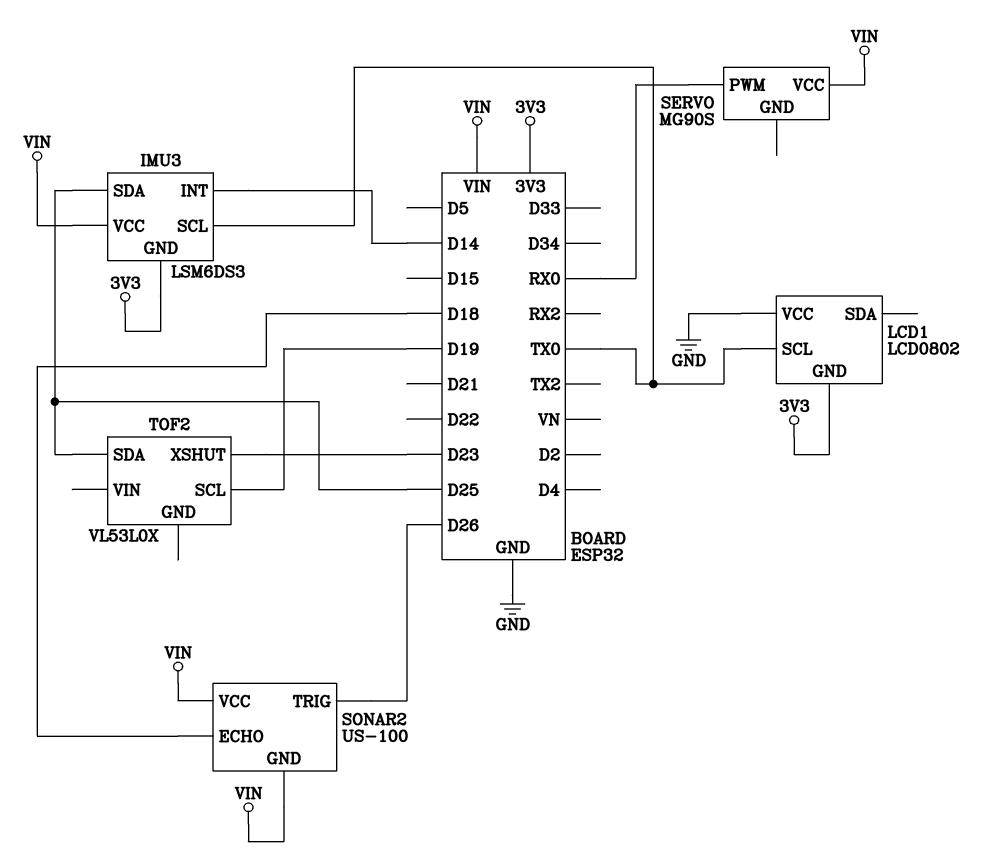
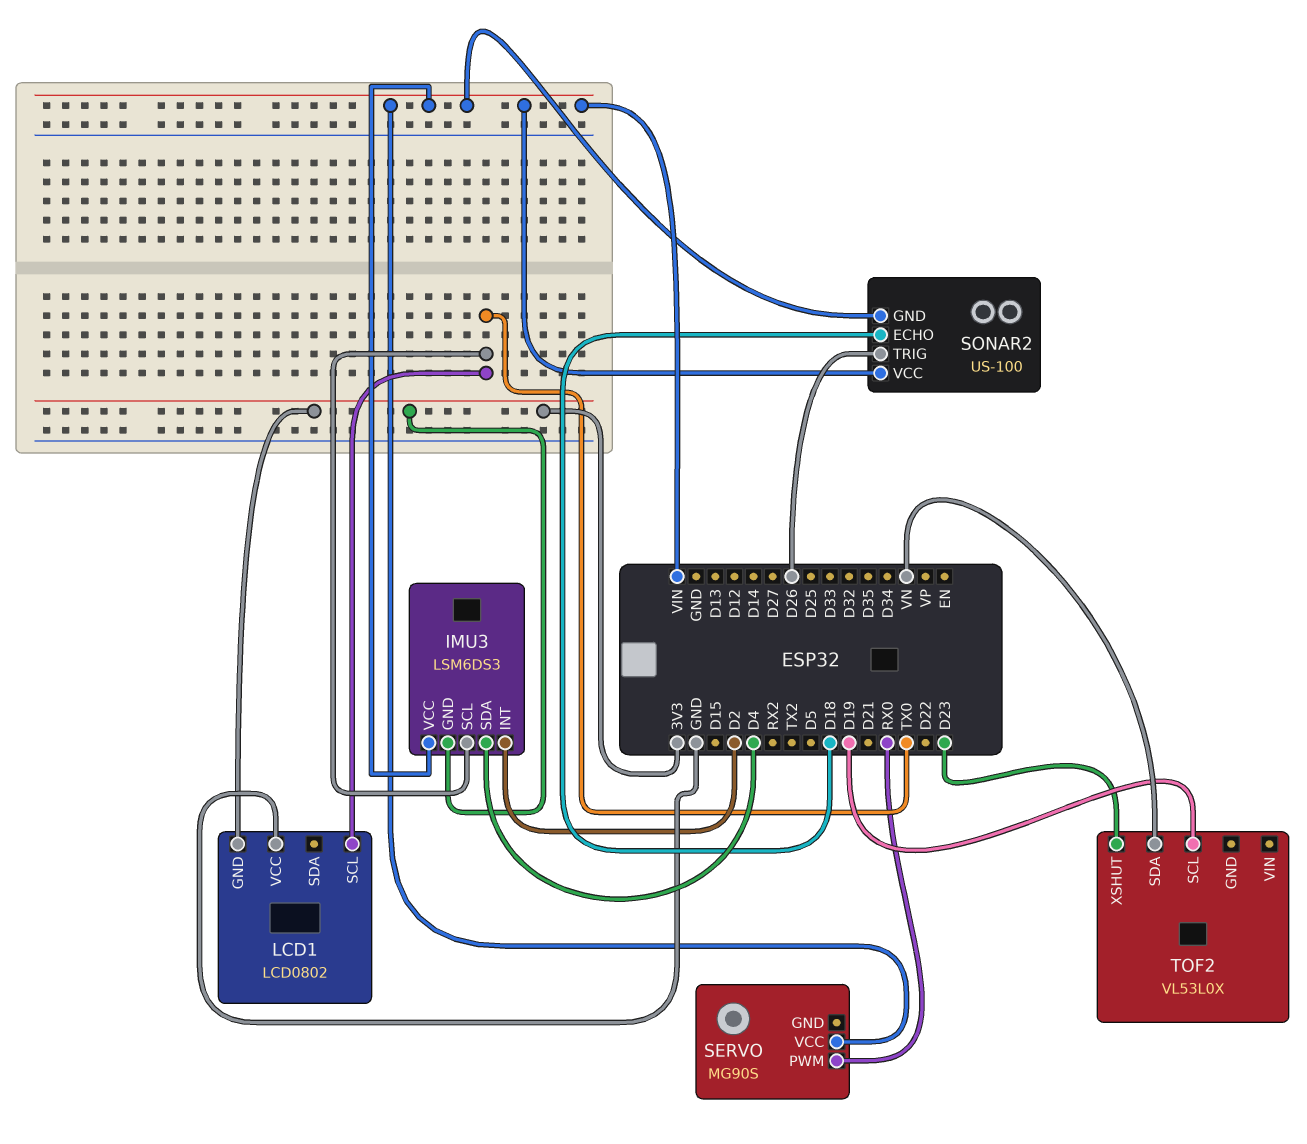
IMU3 pin INT: D14 -> D2
IMU3 pin SDA: D25 -> D4
TOF2 pin SDA: D25 -> VN

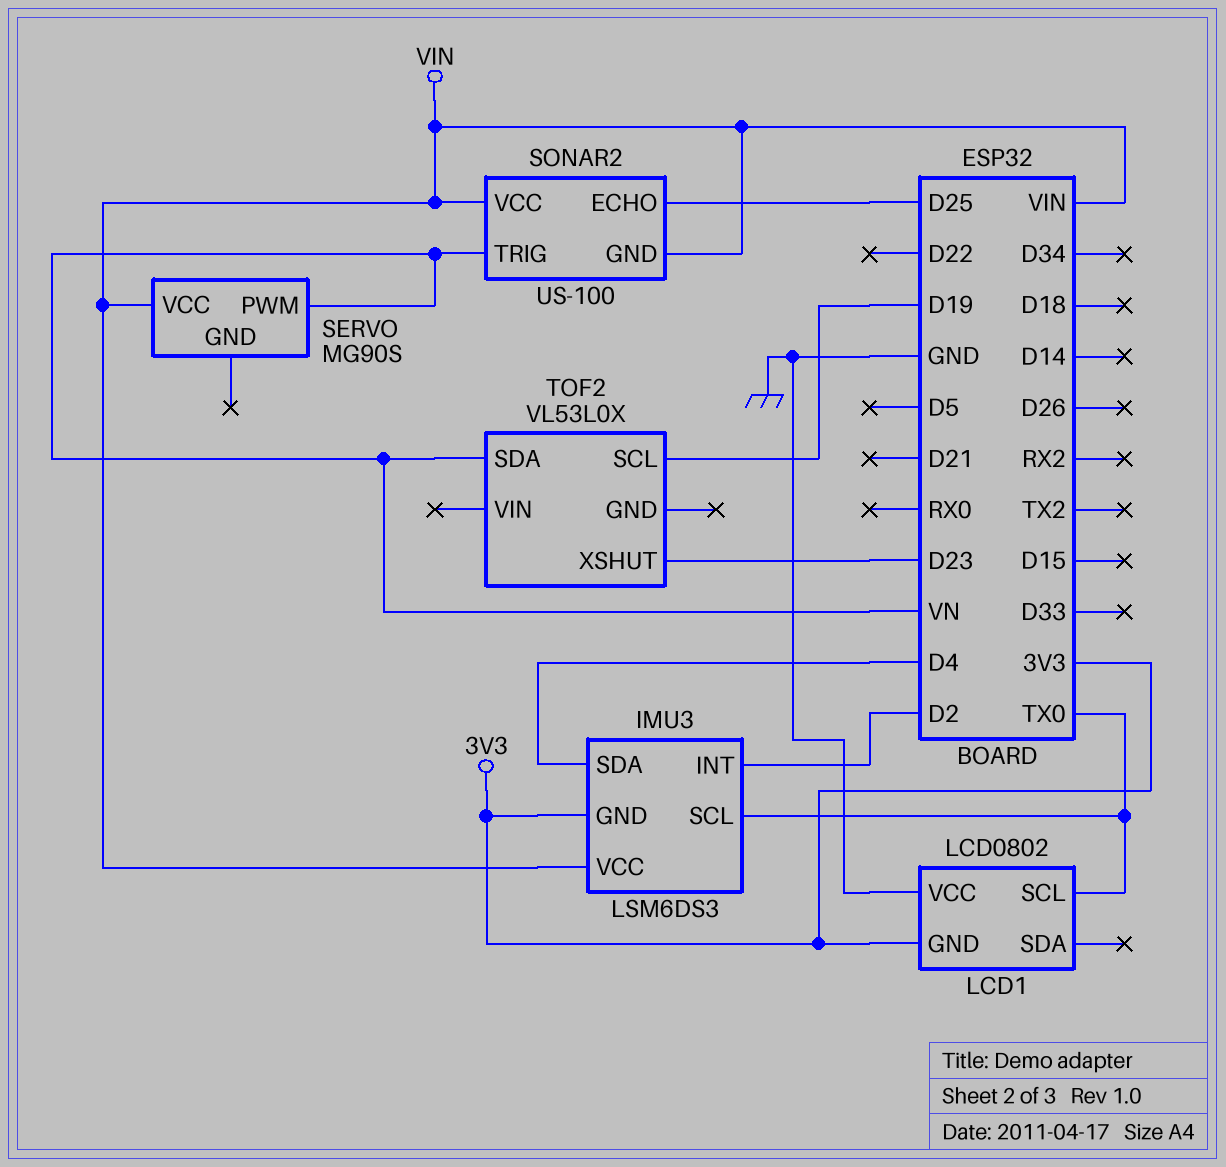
SERVO pin PWM: RX0 -> VN
SONAR2 pin ECHO: D18 -> D25
SONAR2 pin TRIG: D26 -> VN

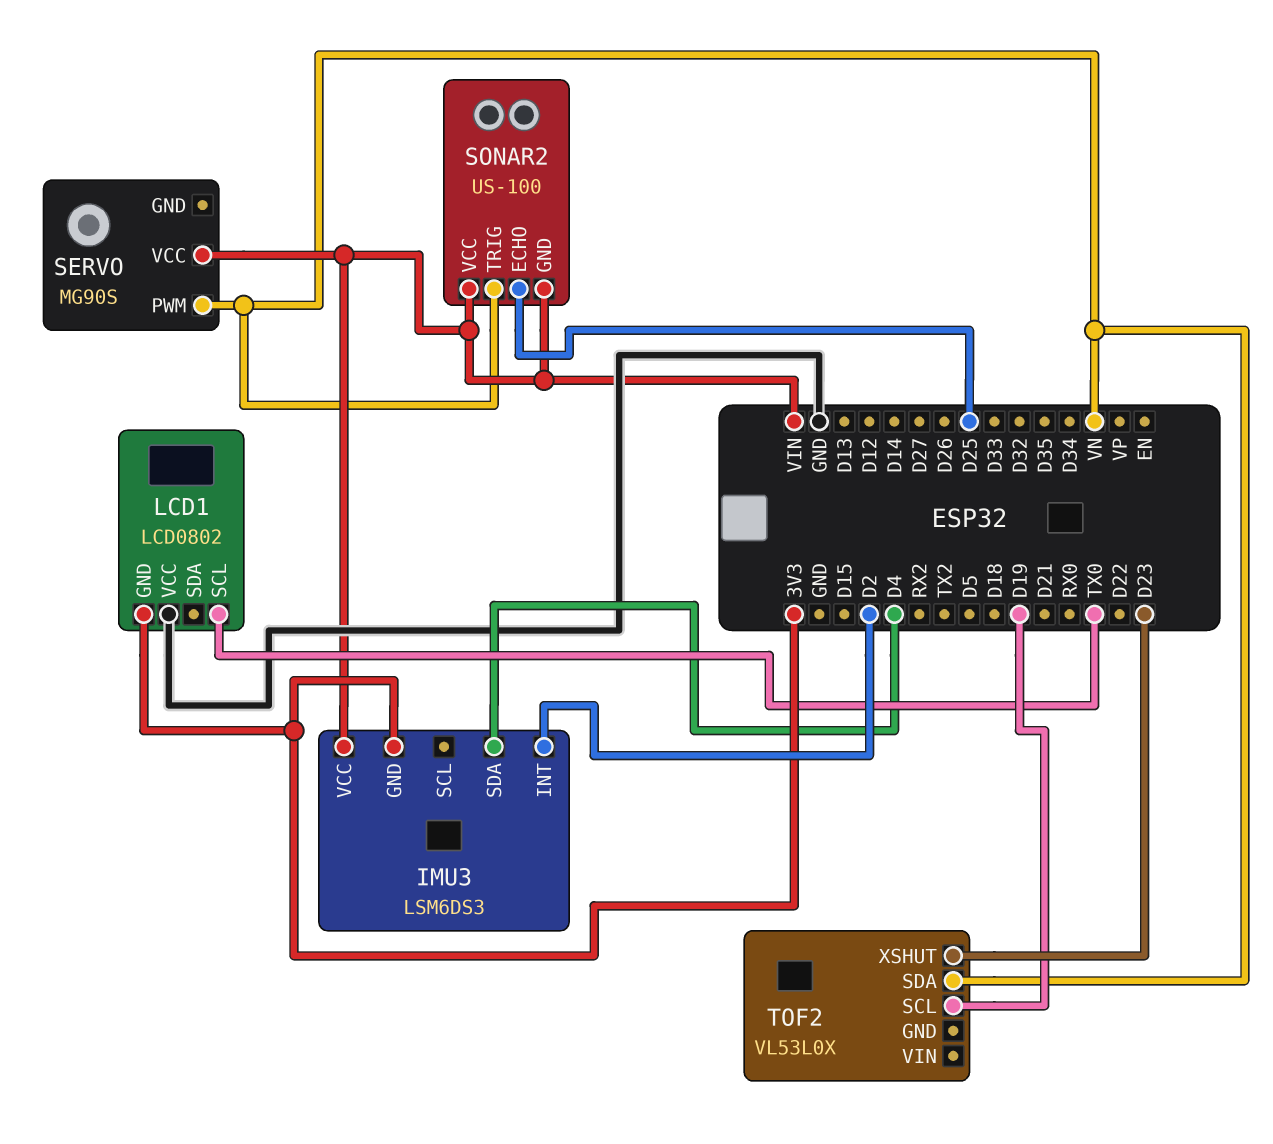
IMU3 pin SCL: TX0 -> none

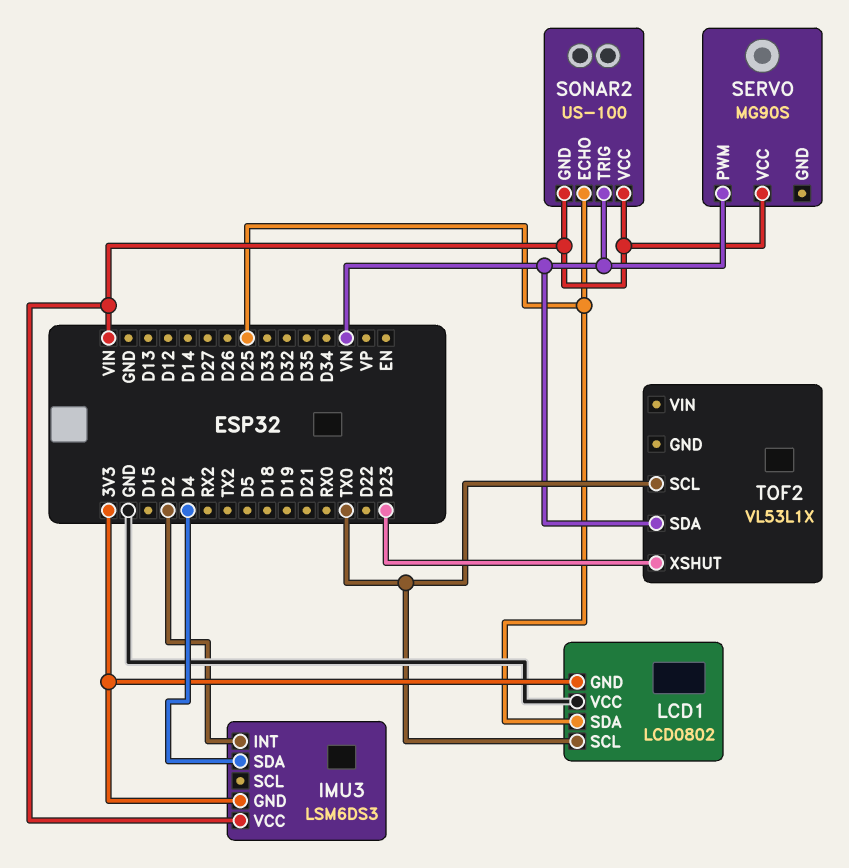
LCD1 pin SDA: none -> D25
TOF2: VL53L0X -> VL53L1X
TOF2 pin SCL: D19 -> TX0

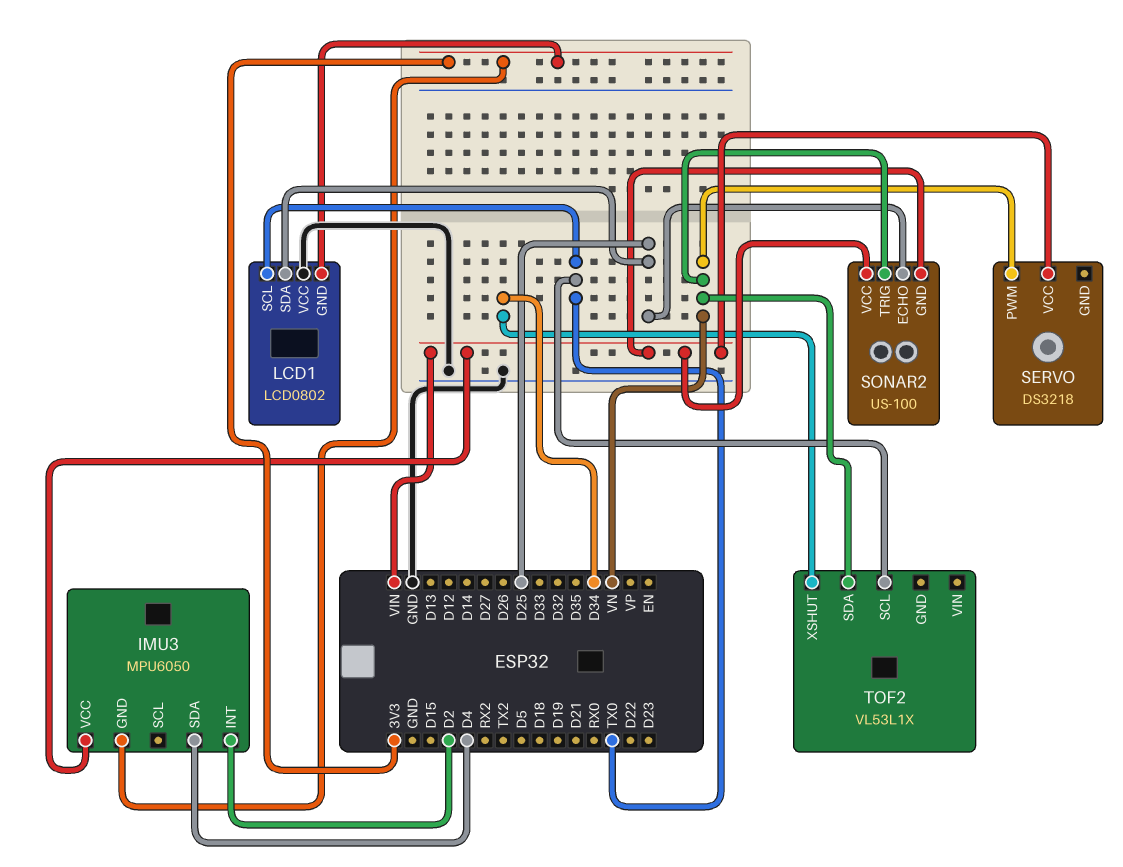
IMU3: LSM6DS3 -> MPU6050
SERVO: MG90S -> DS3218
TOF2 pin XSHUT: D23 -> D34

